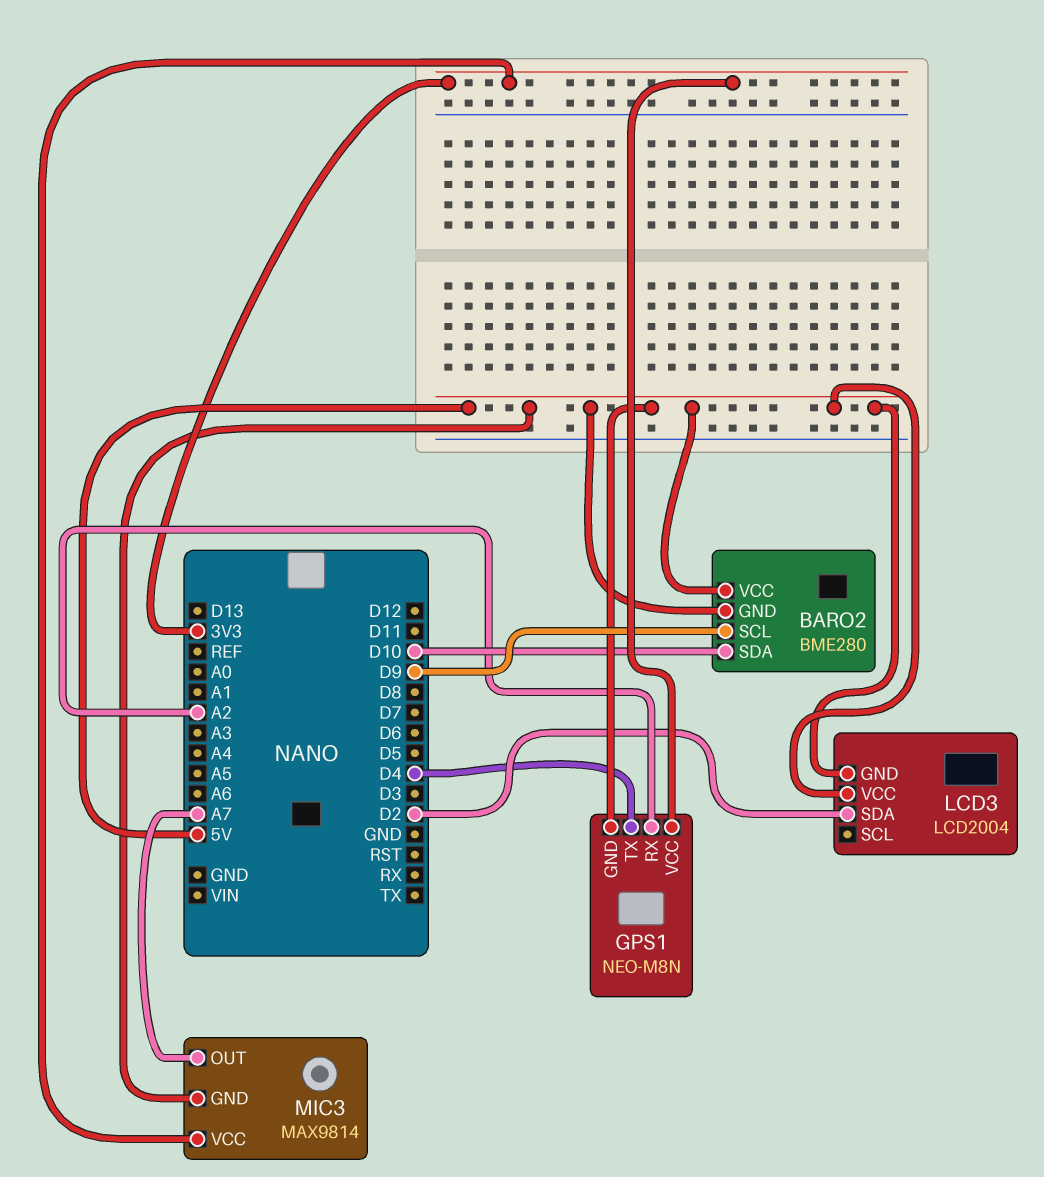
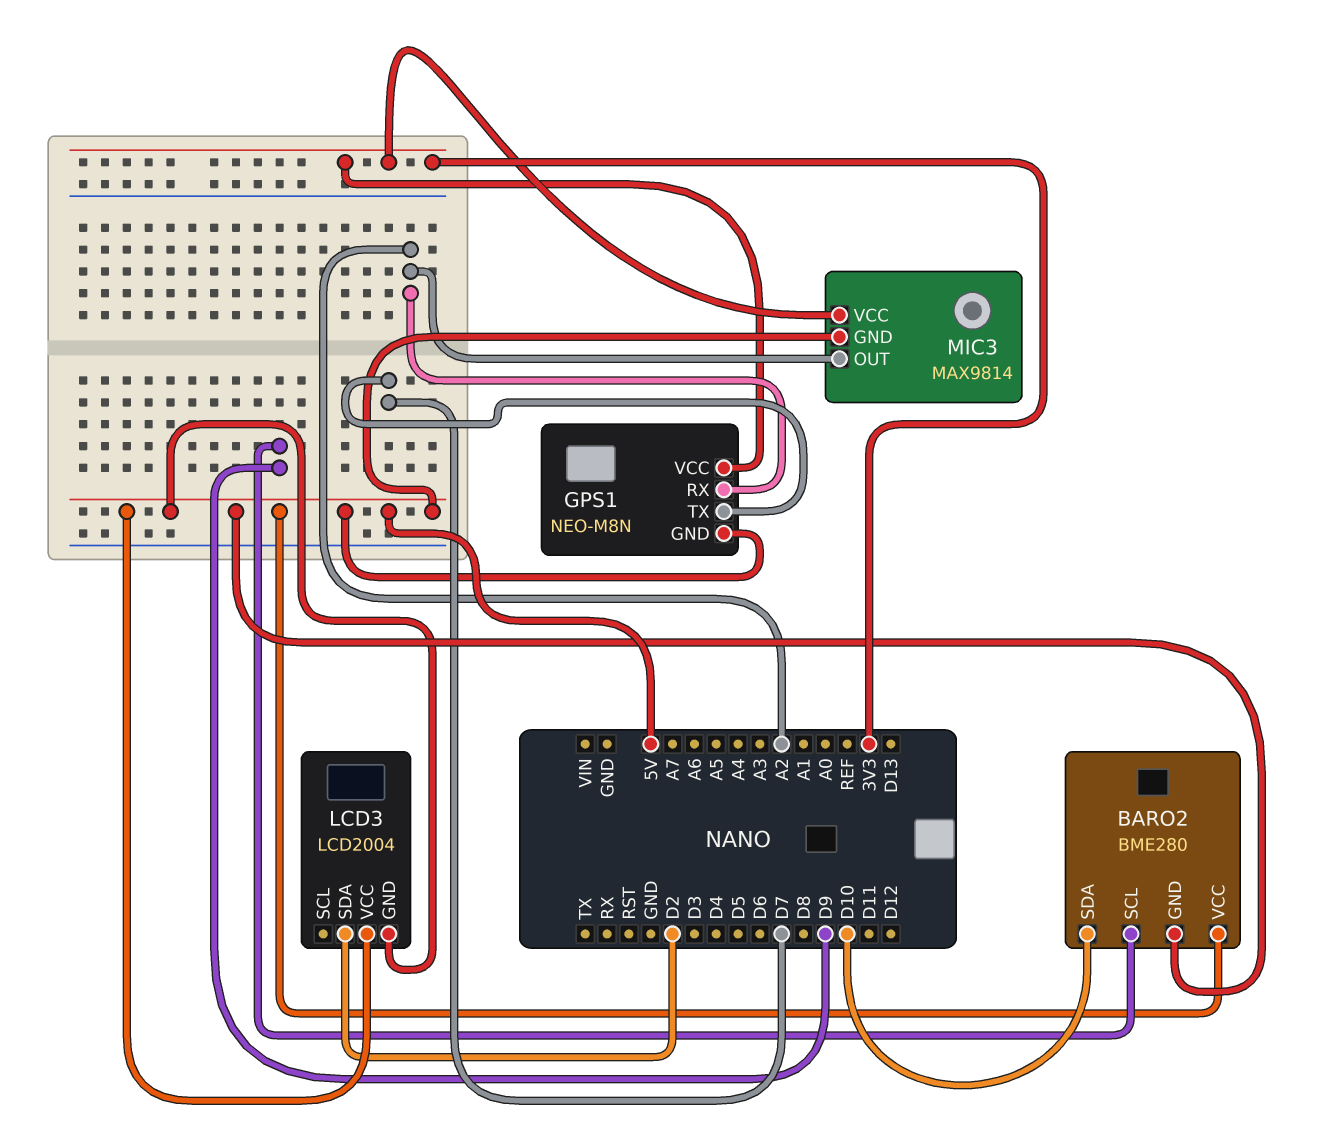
GPS1 pin TX: D4 -> D7
MIC3 pin OUT: A7 -> A2

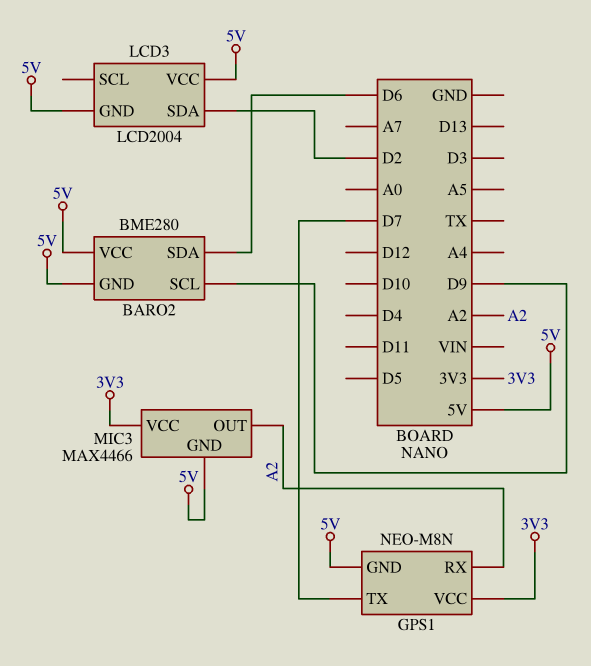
BARO2 pin SDA: D10 -> D6
MIC3: MAX9814 -> MAX4466

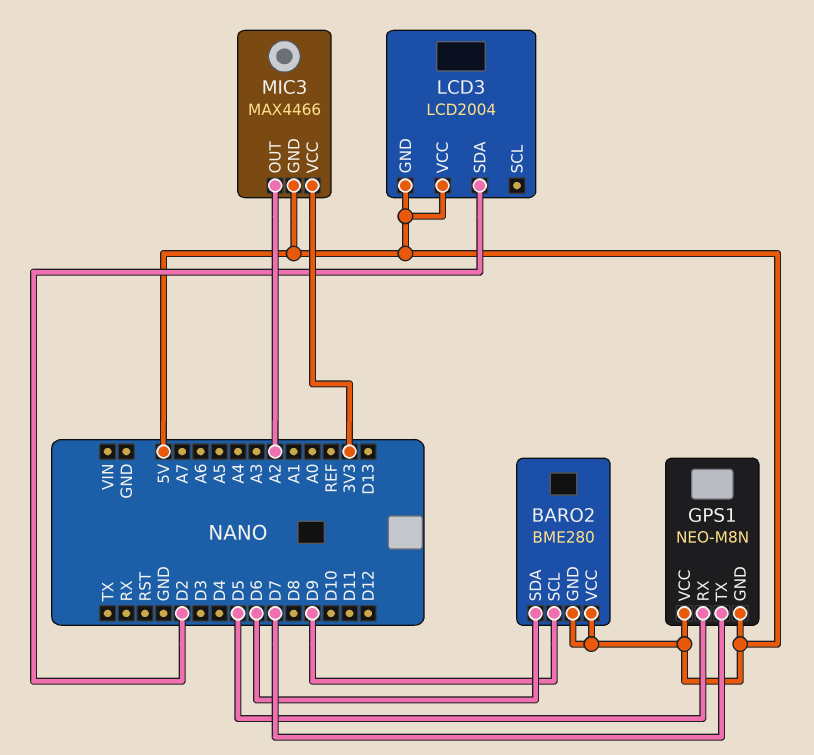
GPS1 pin RX: A2 -> D5
GPS1 pin VCC: 3V3 -> 5V

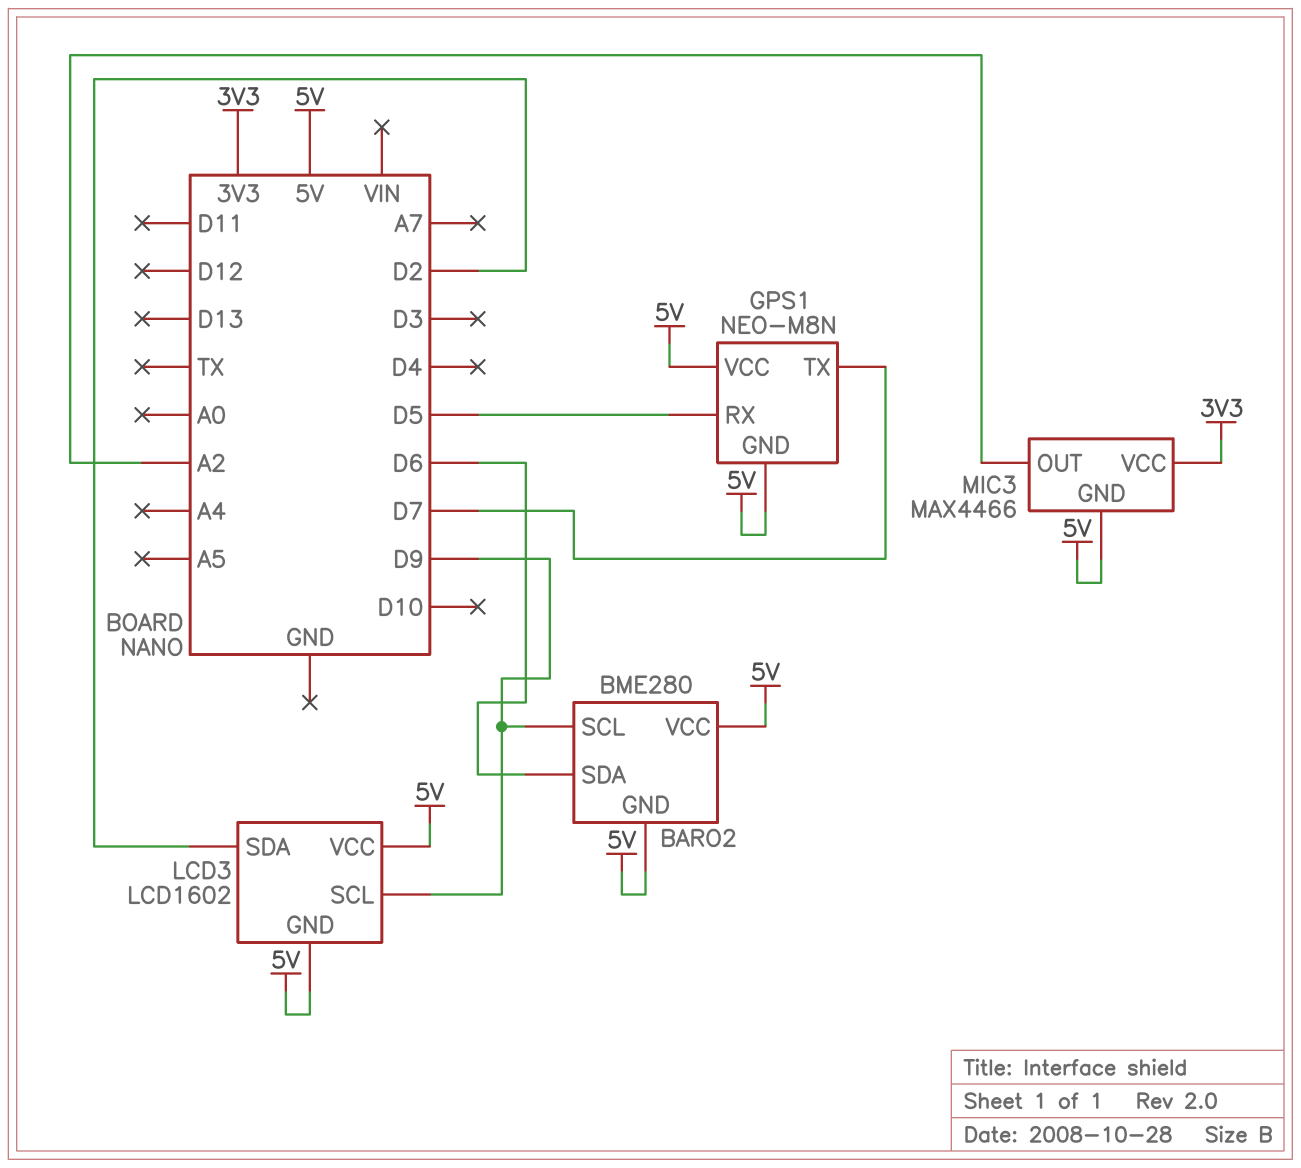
LCD3: LCD2004 -> LCD1602
LCD3 pin SCL: none -> D9

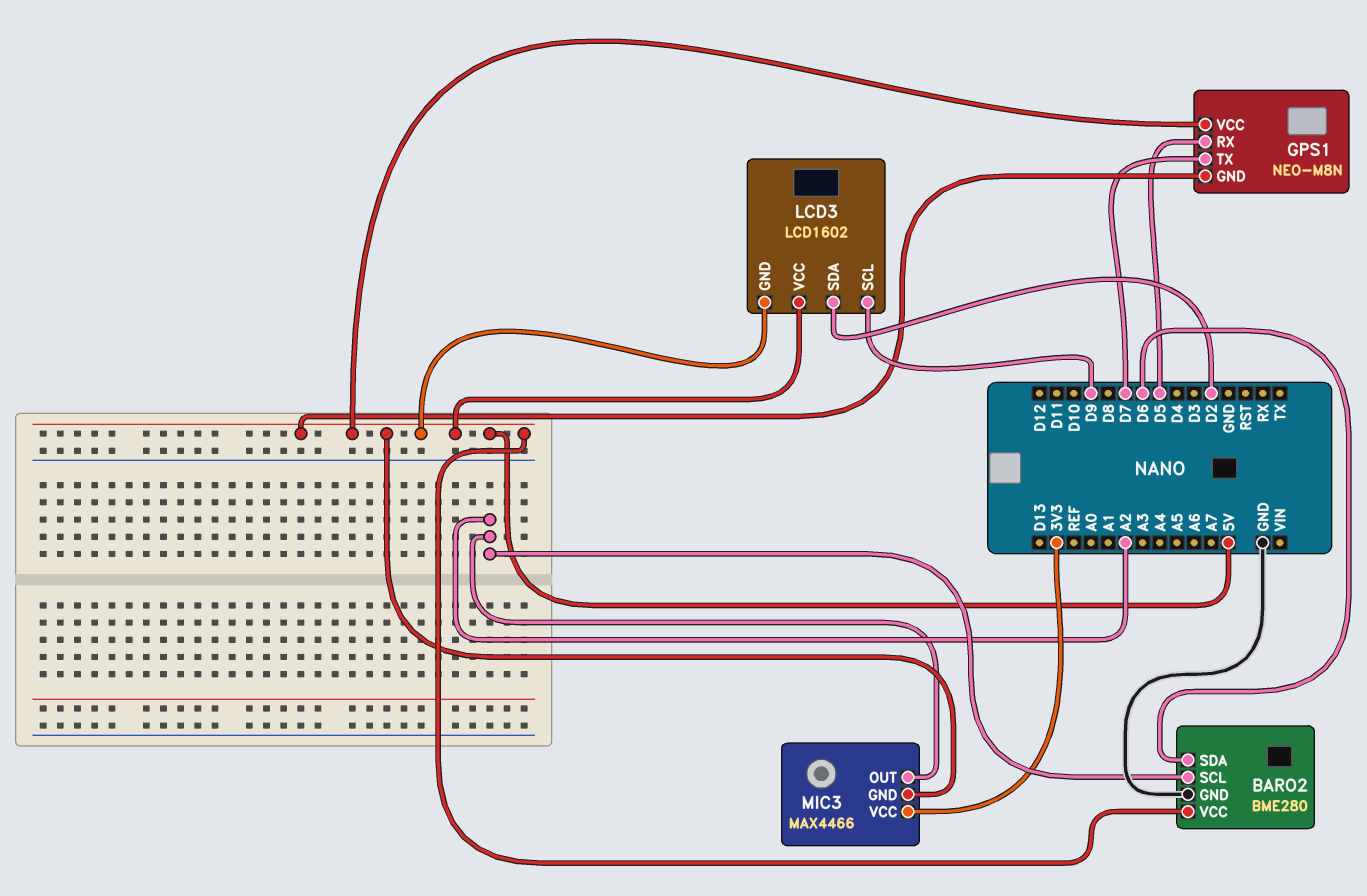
BARO2 pin GND: 5V -> GND
BARO2 pin SCL: D9 -> A2

